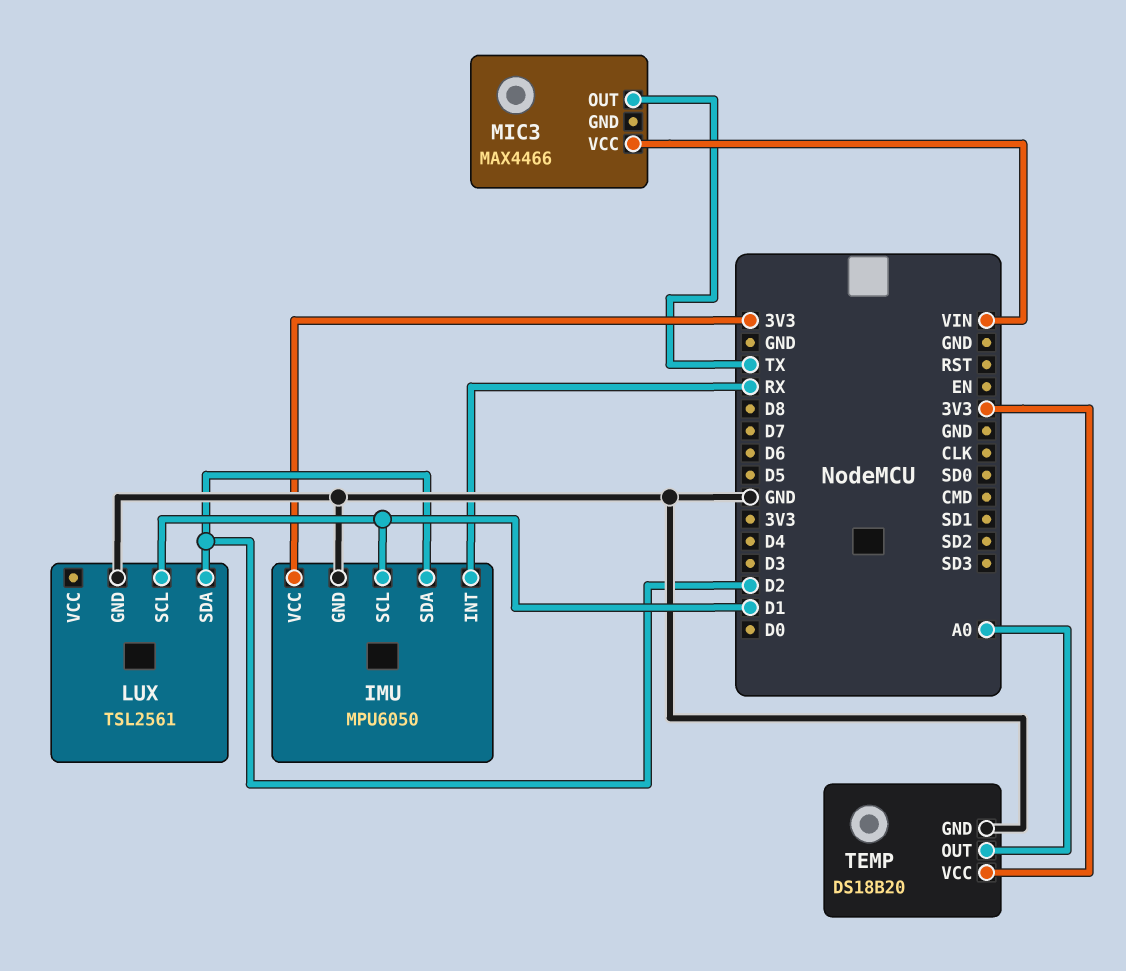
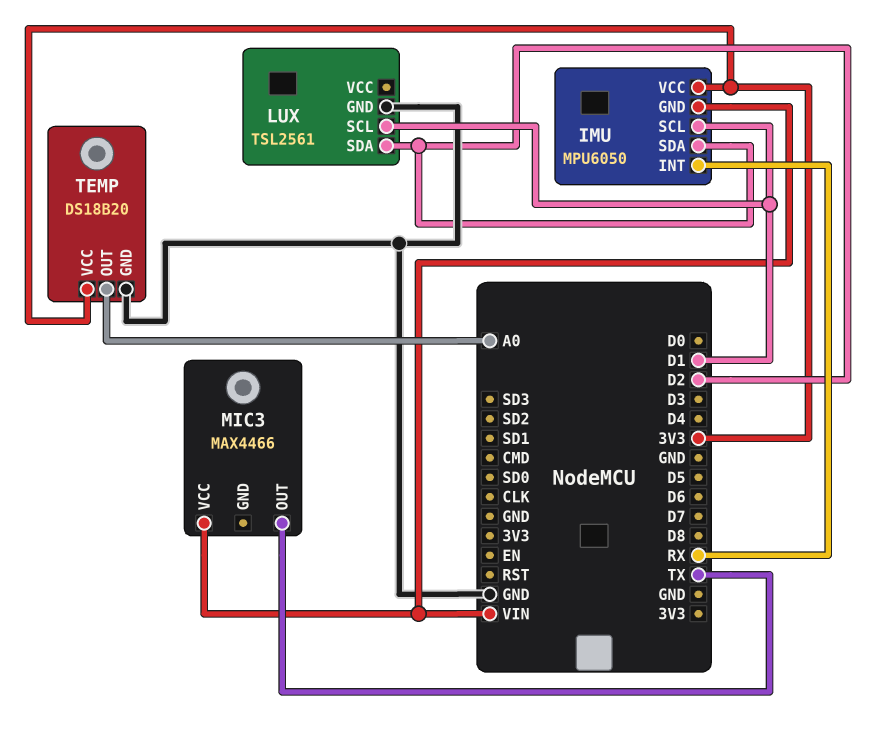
IMU pin GND: GND -> VIN

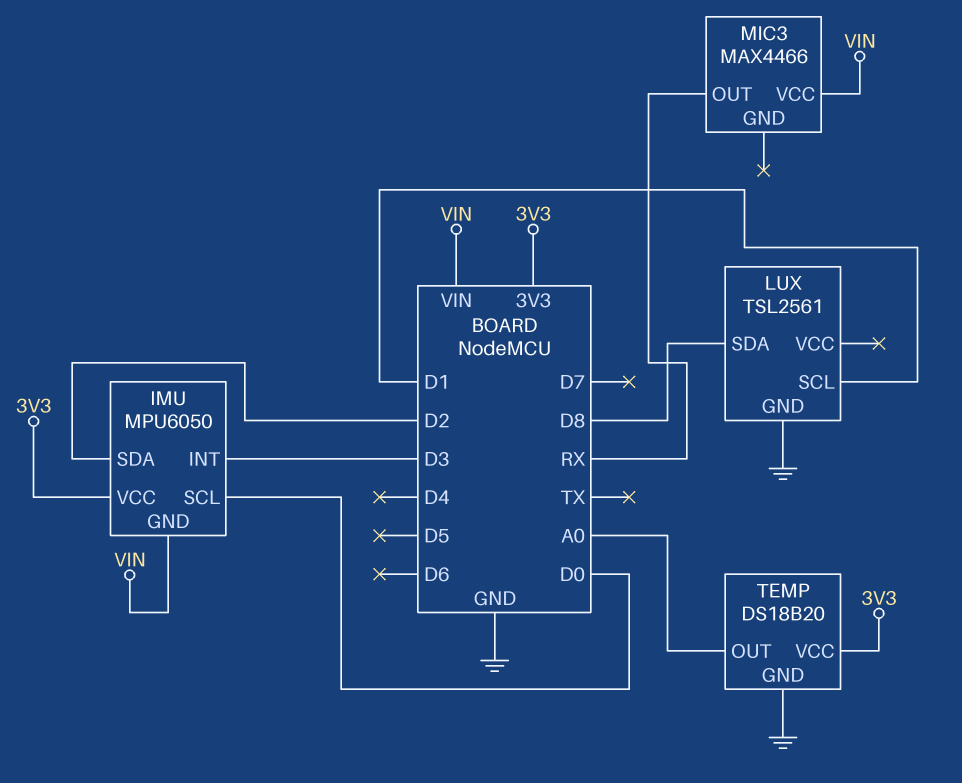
IMU pin INT: RX -> D3
IMU pin SCL: D1 -> D0
LUX pin SDA: D2 -> D8
MIC3 pin OUT: TX -> RX

